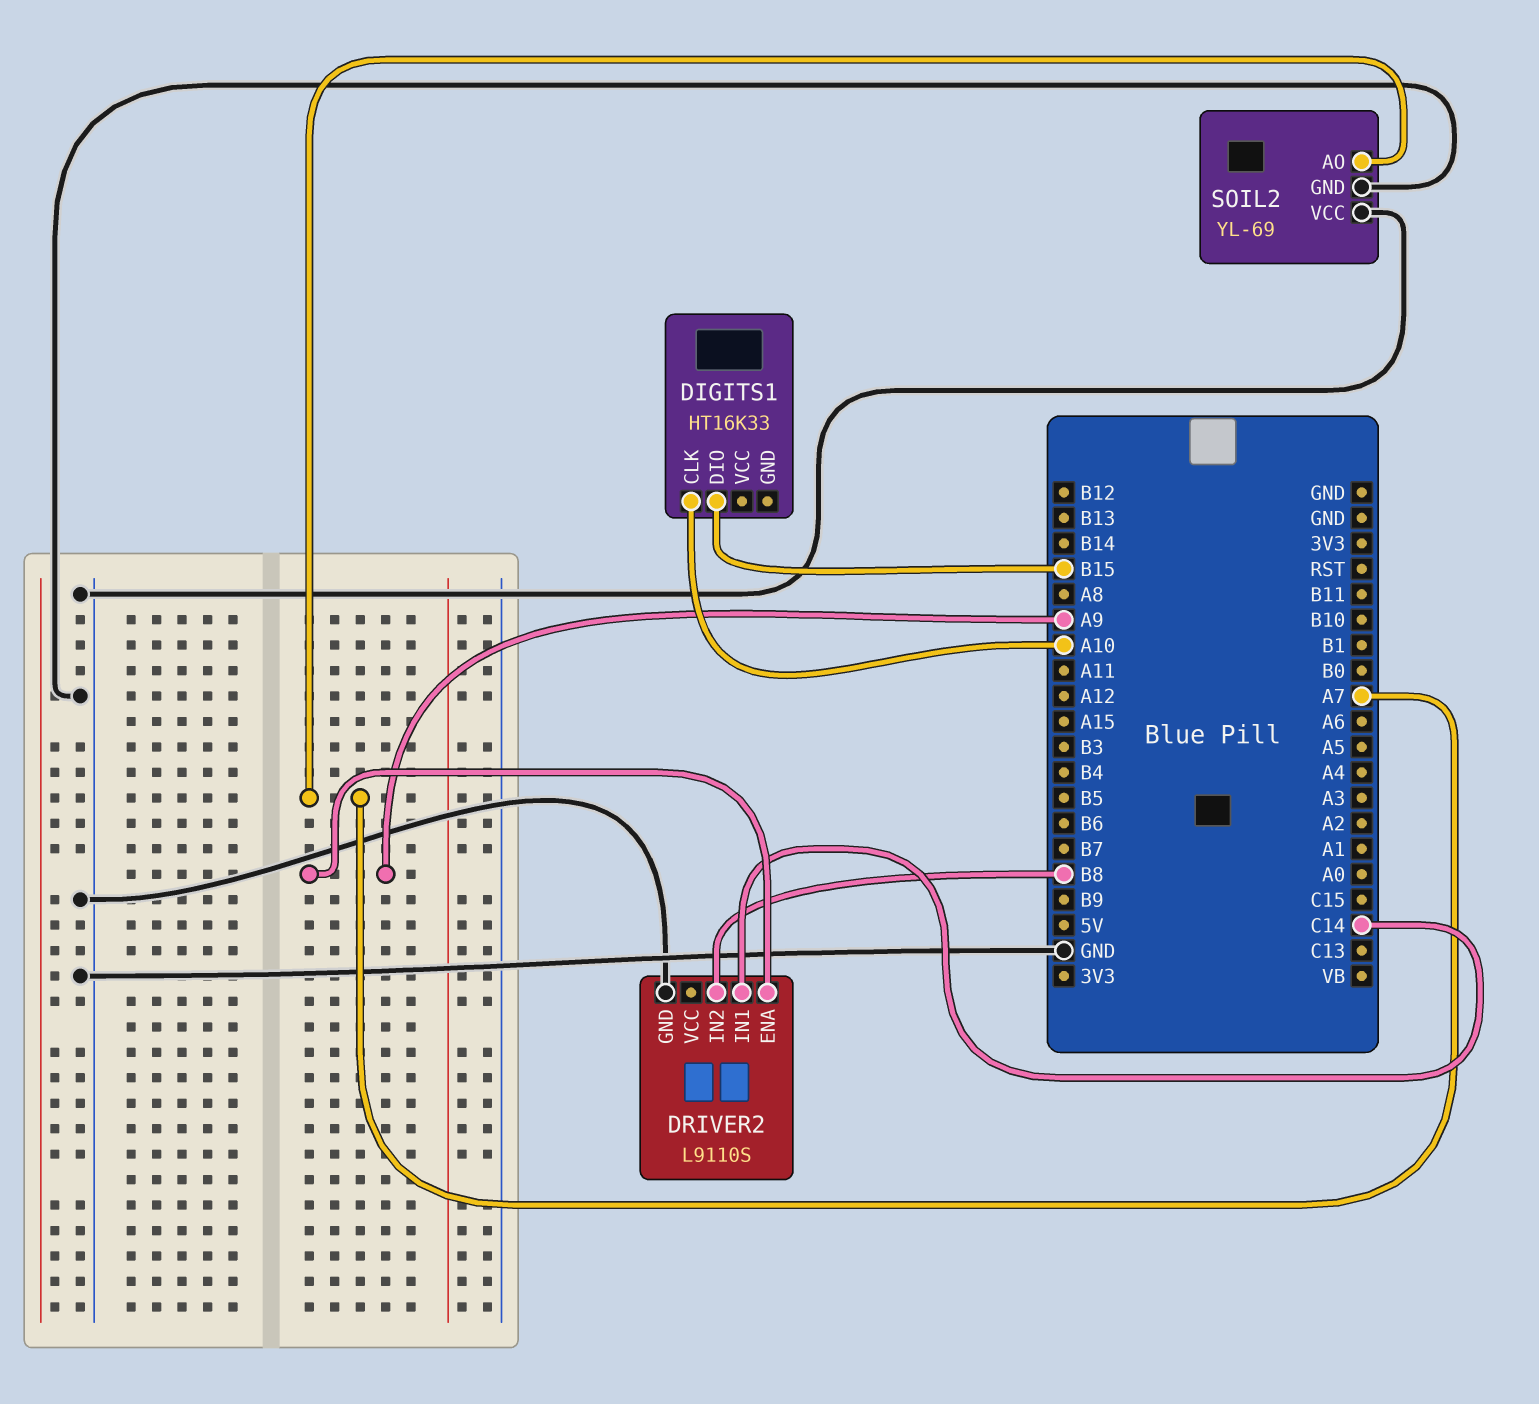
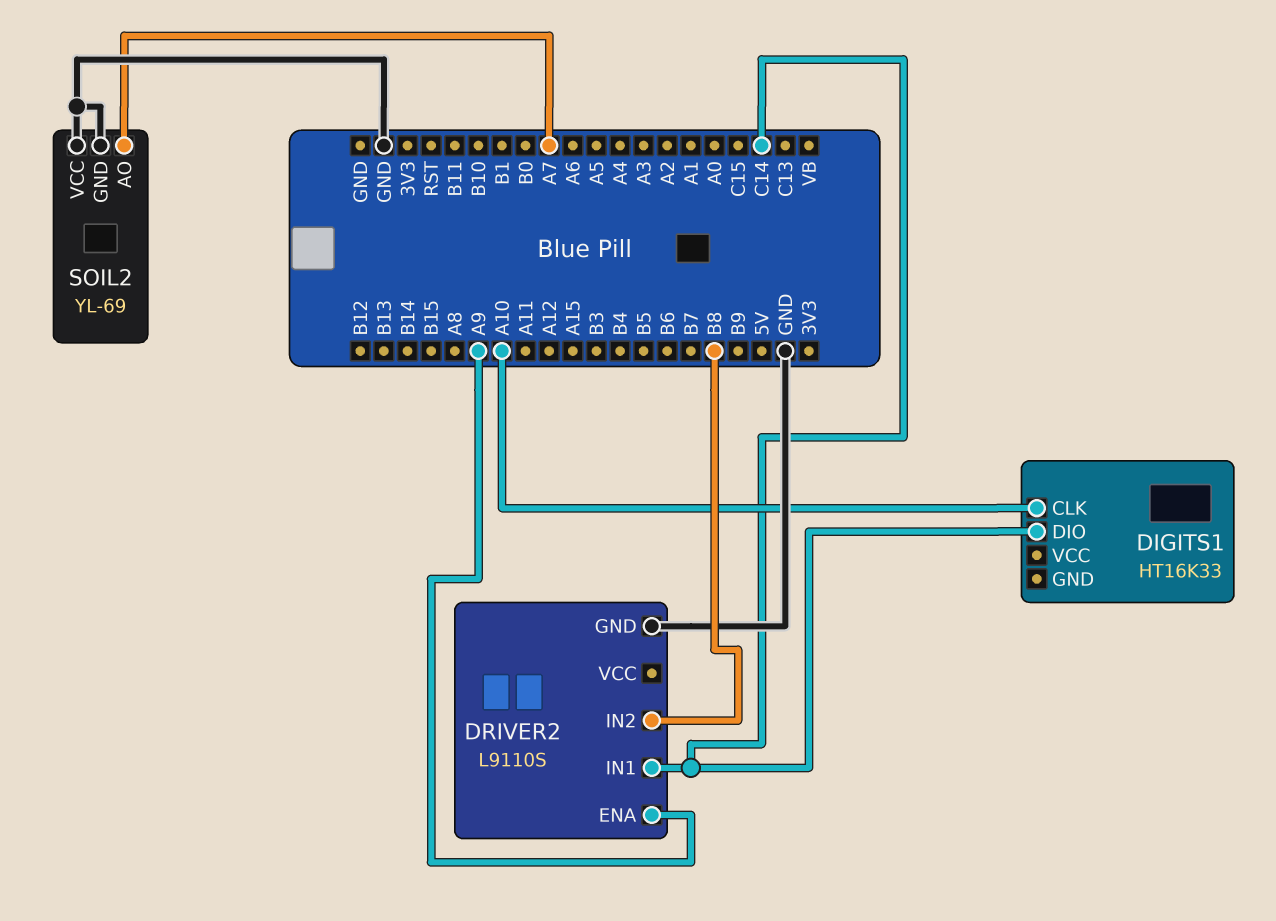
DIGITS1 pin DIO: B15 -> C14

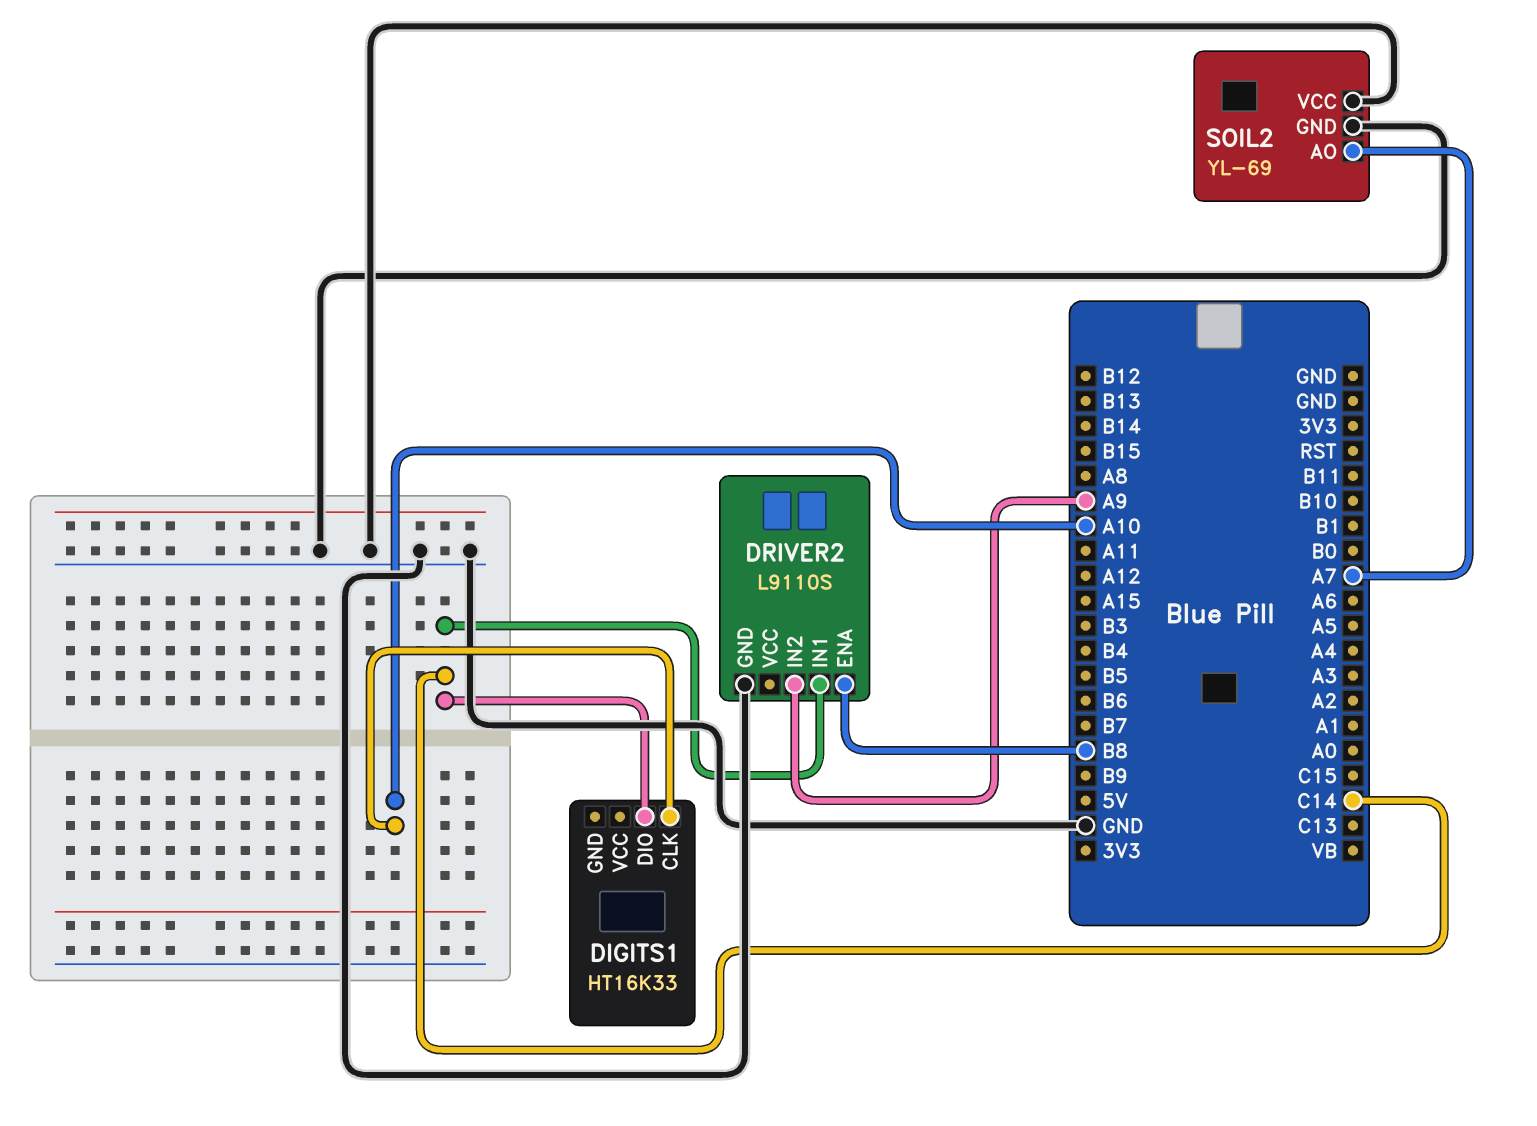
DRIVER2 pin ENA: A9 -> B8
DRIVER2 pin IN2: B8 -> A9

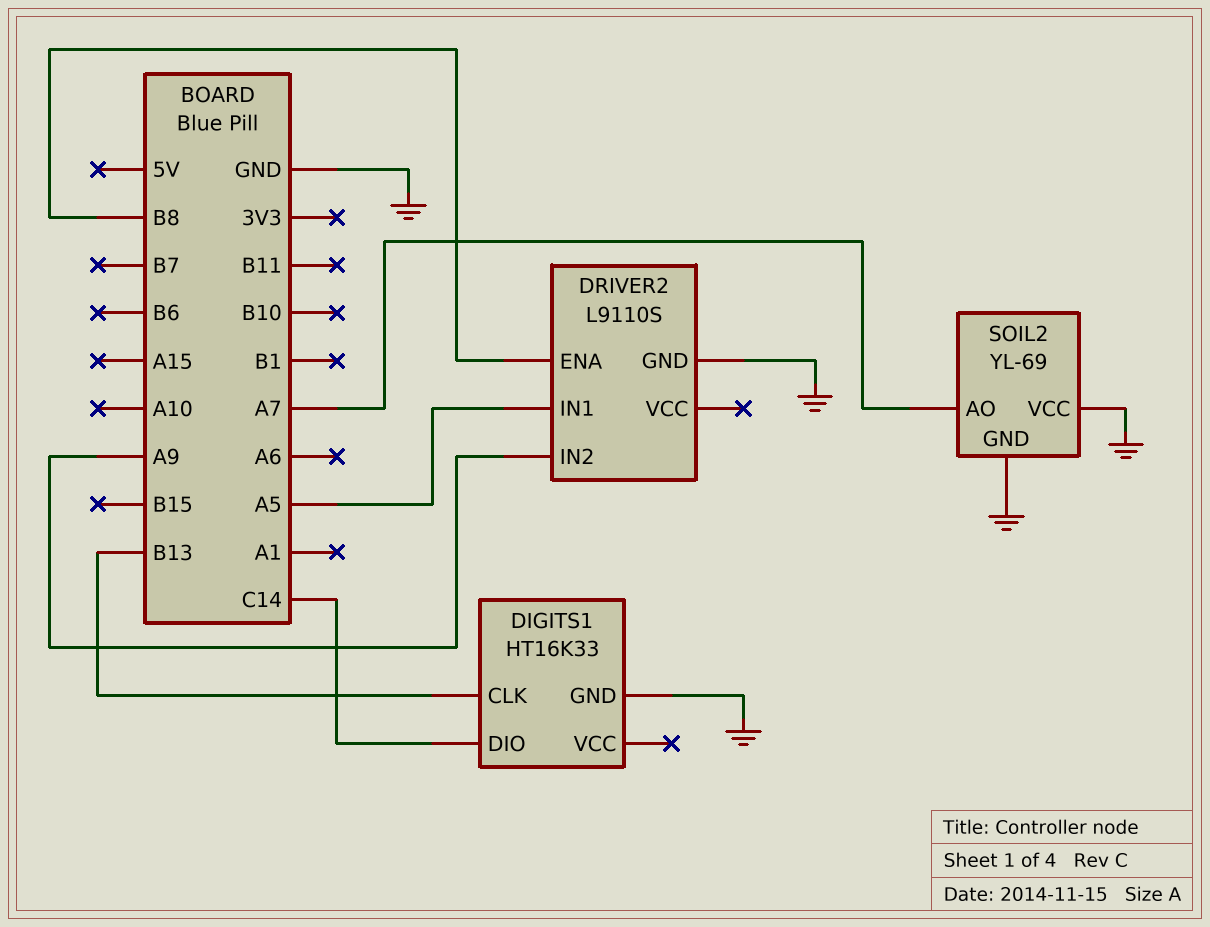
DIGITS1 pin CLK: A10 -> B13
DIGITS1 pin GND: none -> GND
DRIVER2 pin IN1: C14 -> A5

